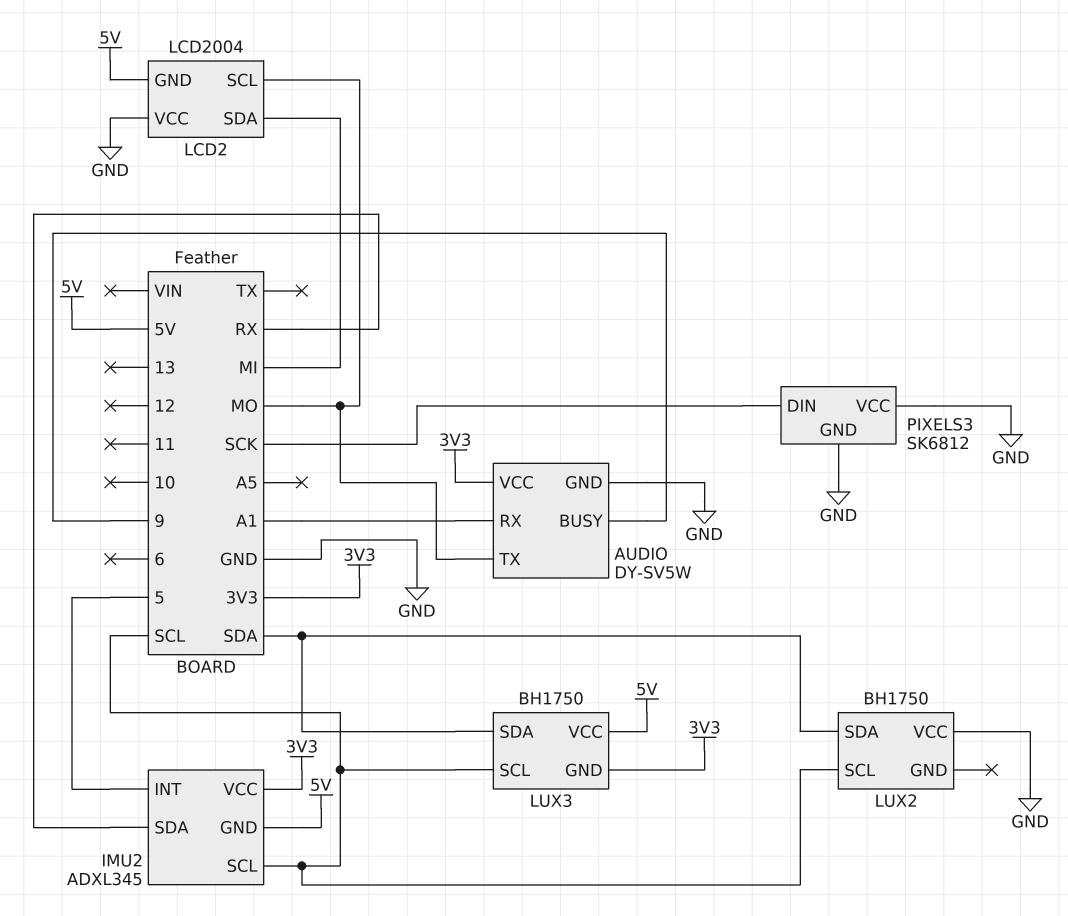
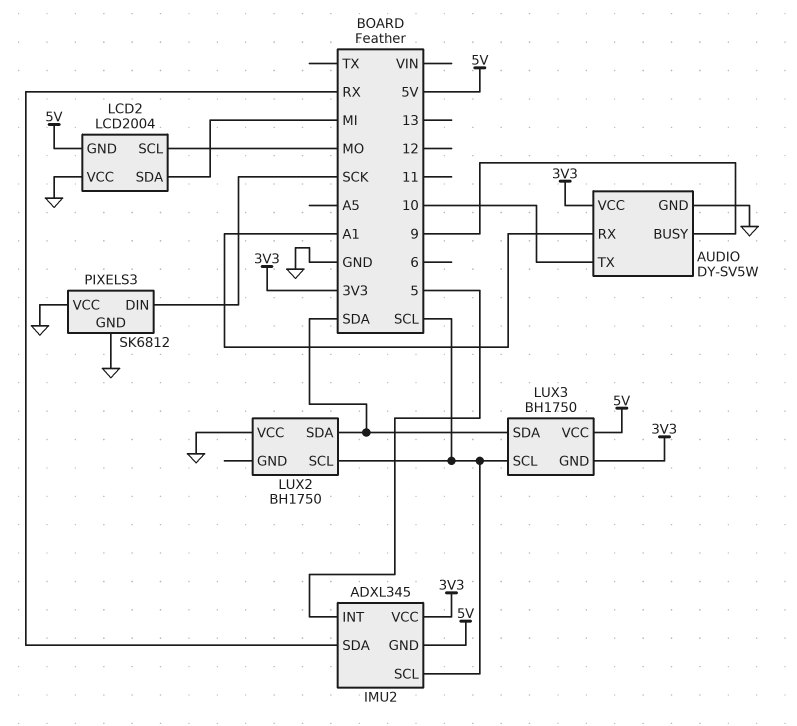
AUDIO pin TX: MO -> 10

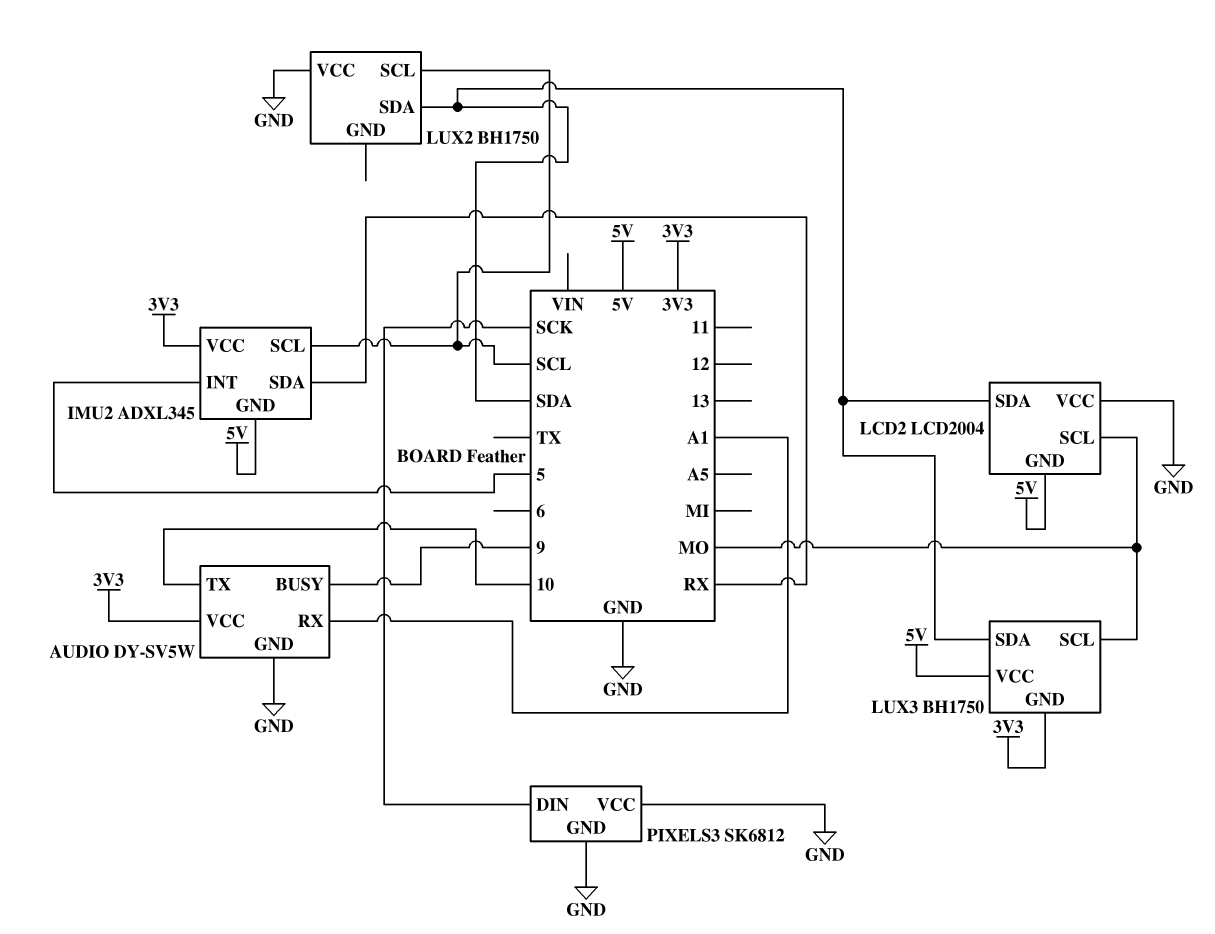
LCD2 pin SDA: MI -> SDA
LUX3 pin SCL: SCL -> MO

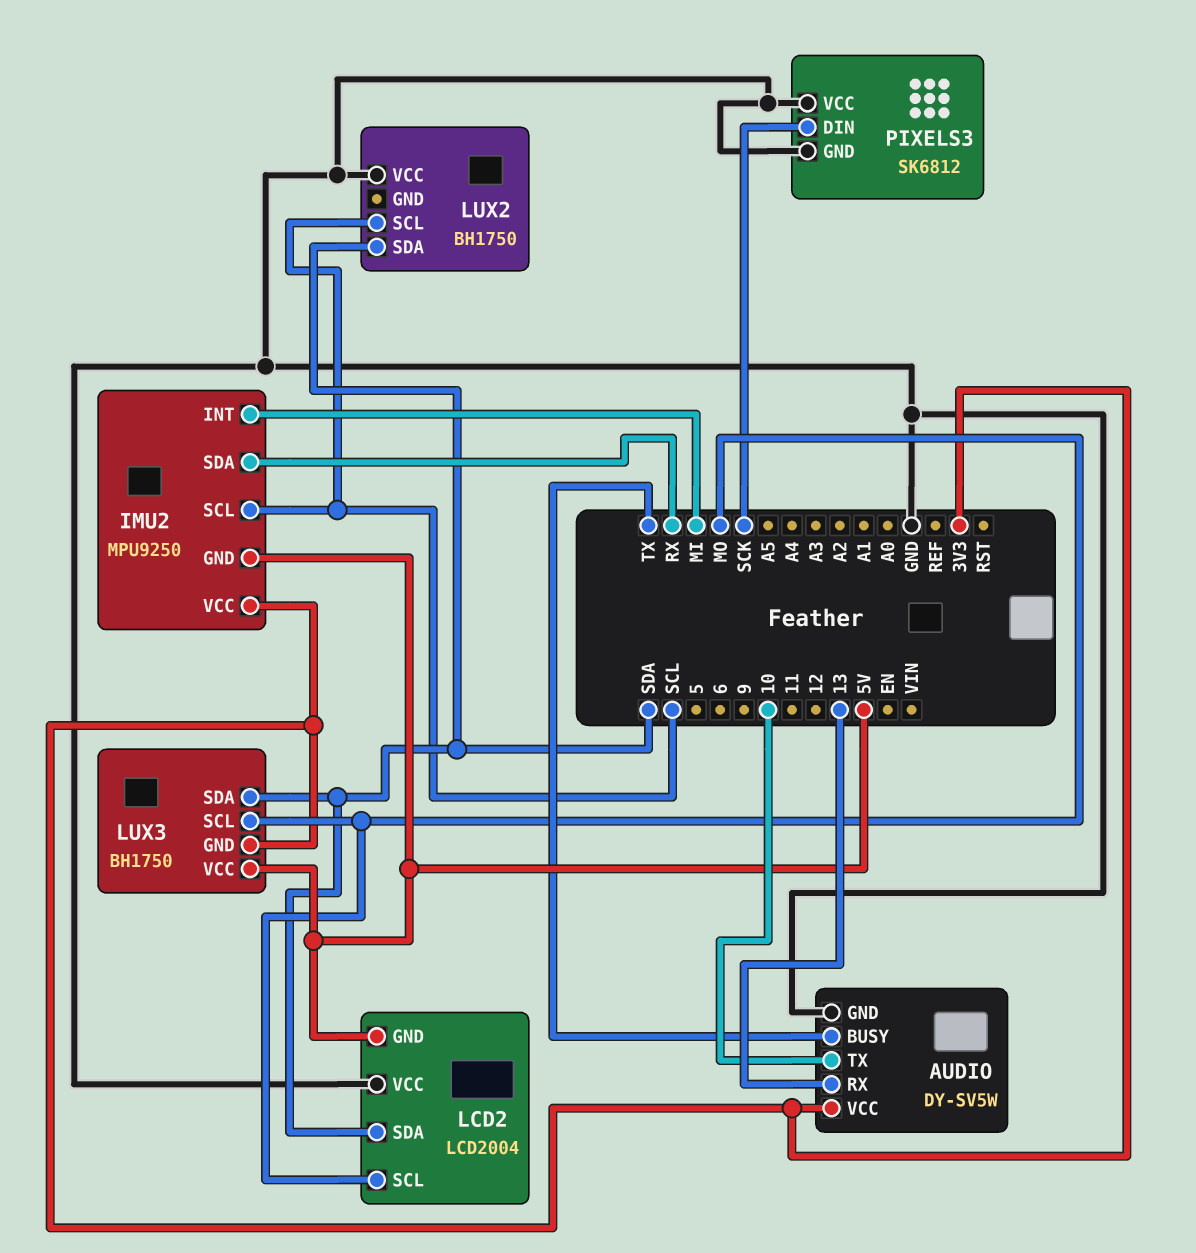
AUDIO pin BUSY: 9 -> TX
AUDIO pin RX: A1 -> 13
IMU2: ADXL345 -> MPU9250
IMU2 pin INT: 5 -> MI

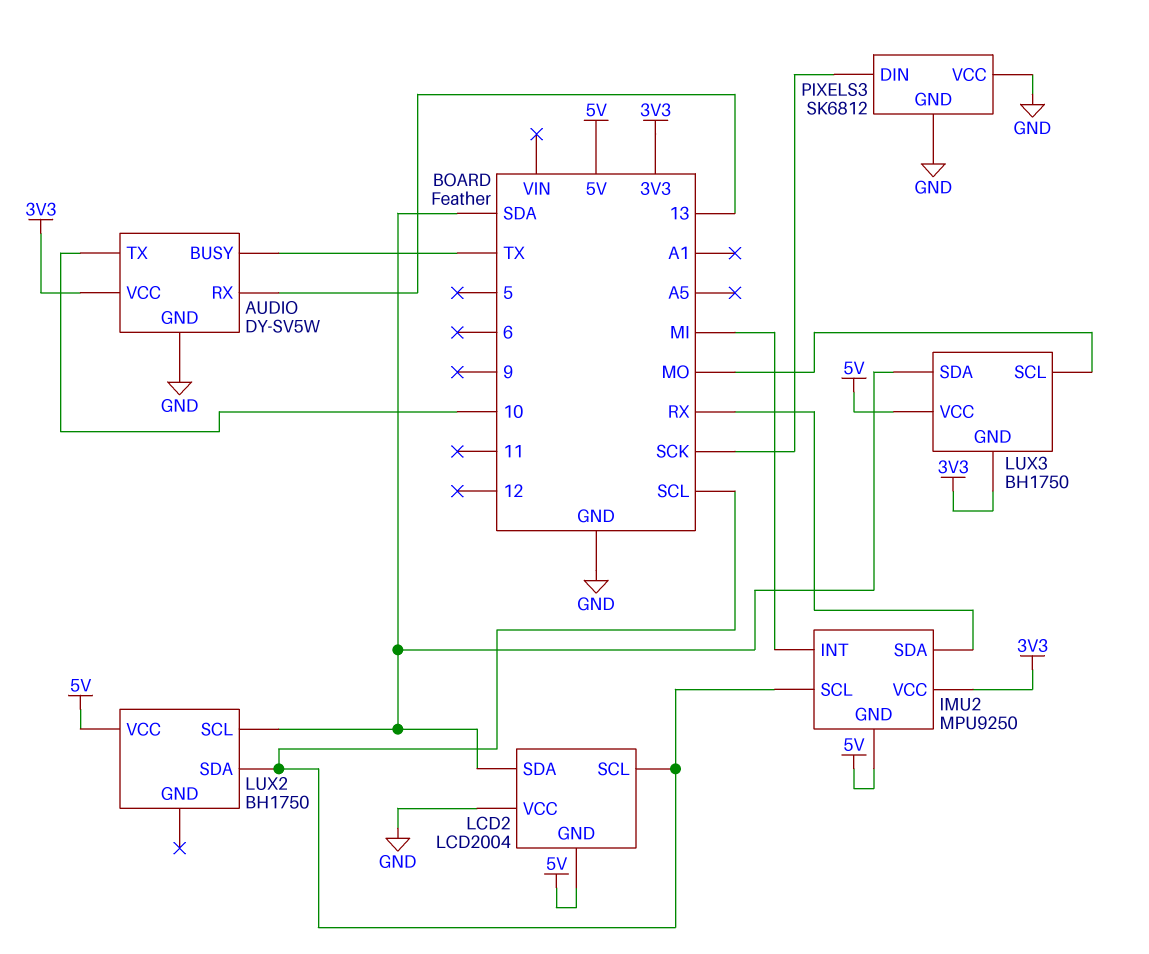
LCD2 pin SCL: MO -> SCL
LUX2 pin SCL: SCL -> SDA
LUX2 pin SDA: SDA -> SCL
LUX2 pin VCC: GND -> 5V

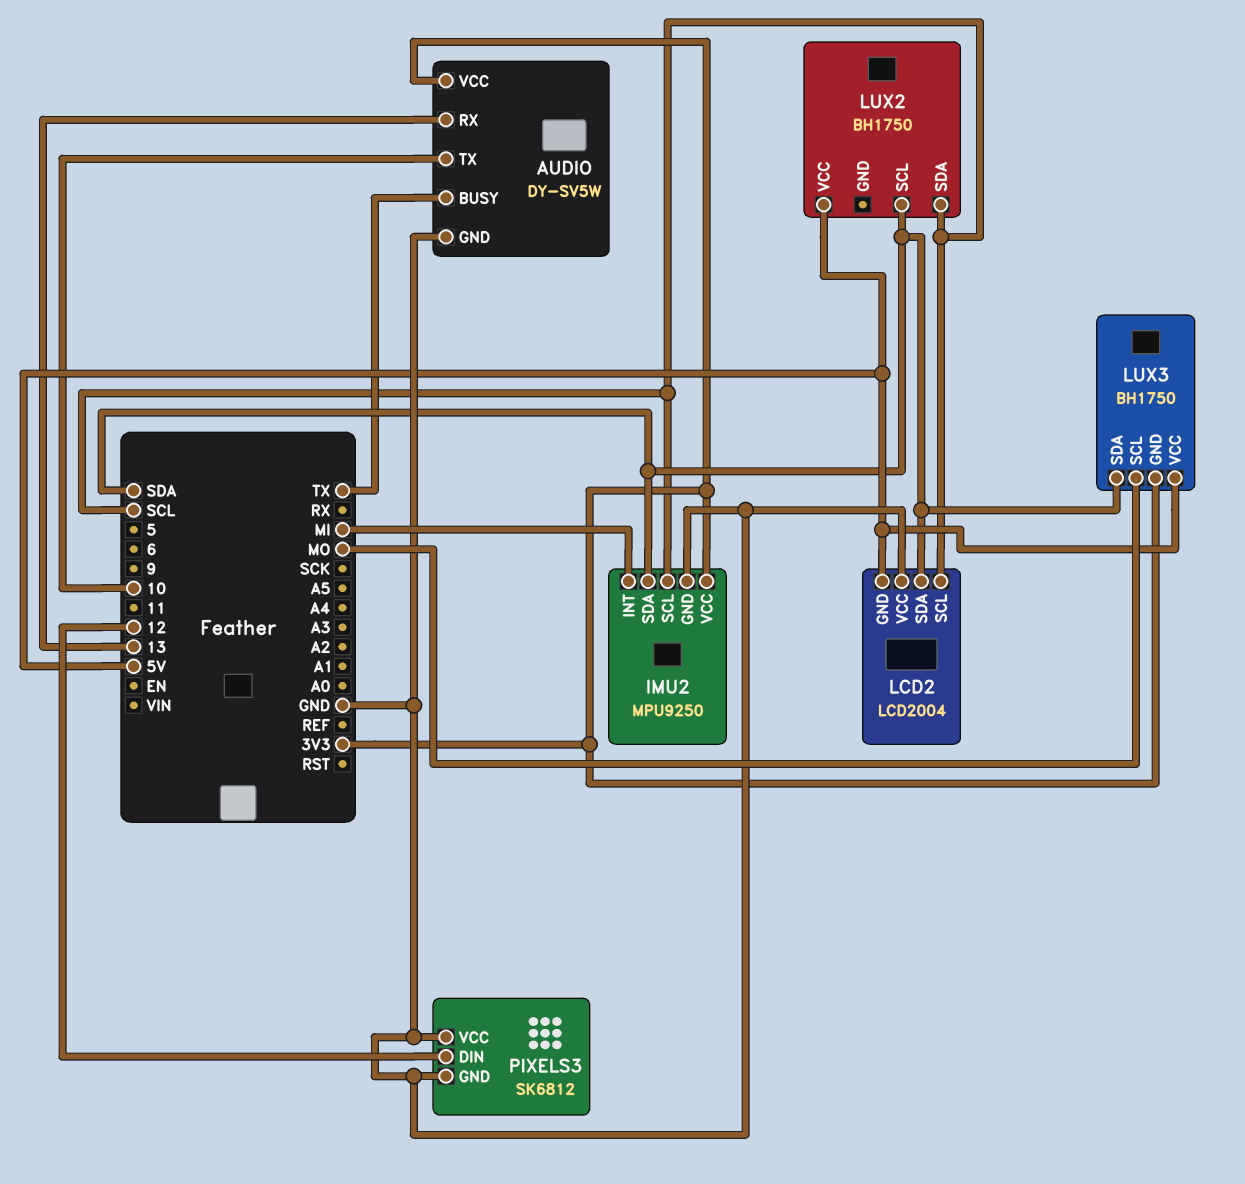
IMU2 pin GND: 5V -> GND
IMU2 pin SDA: RX -> SDA
PIXELS3 pin DIN: SCK -> 12

